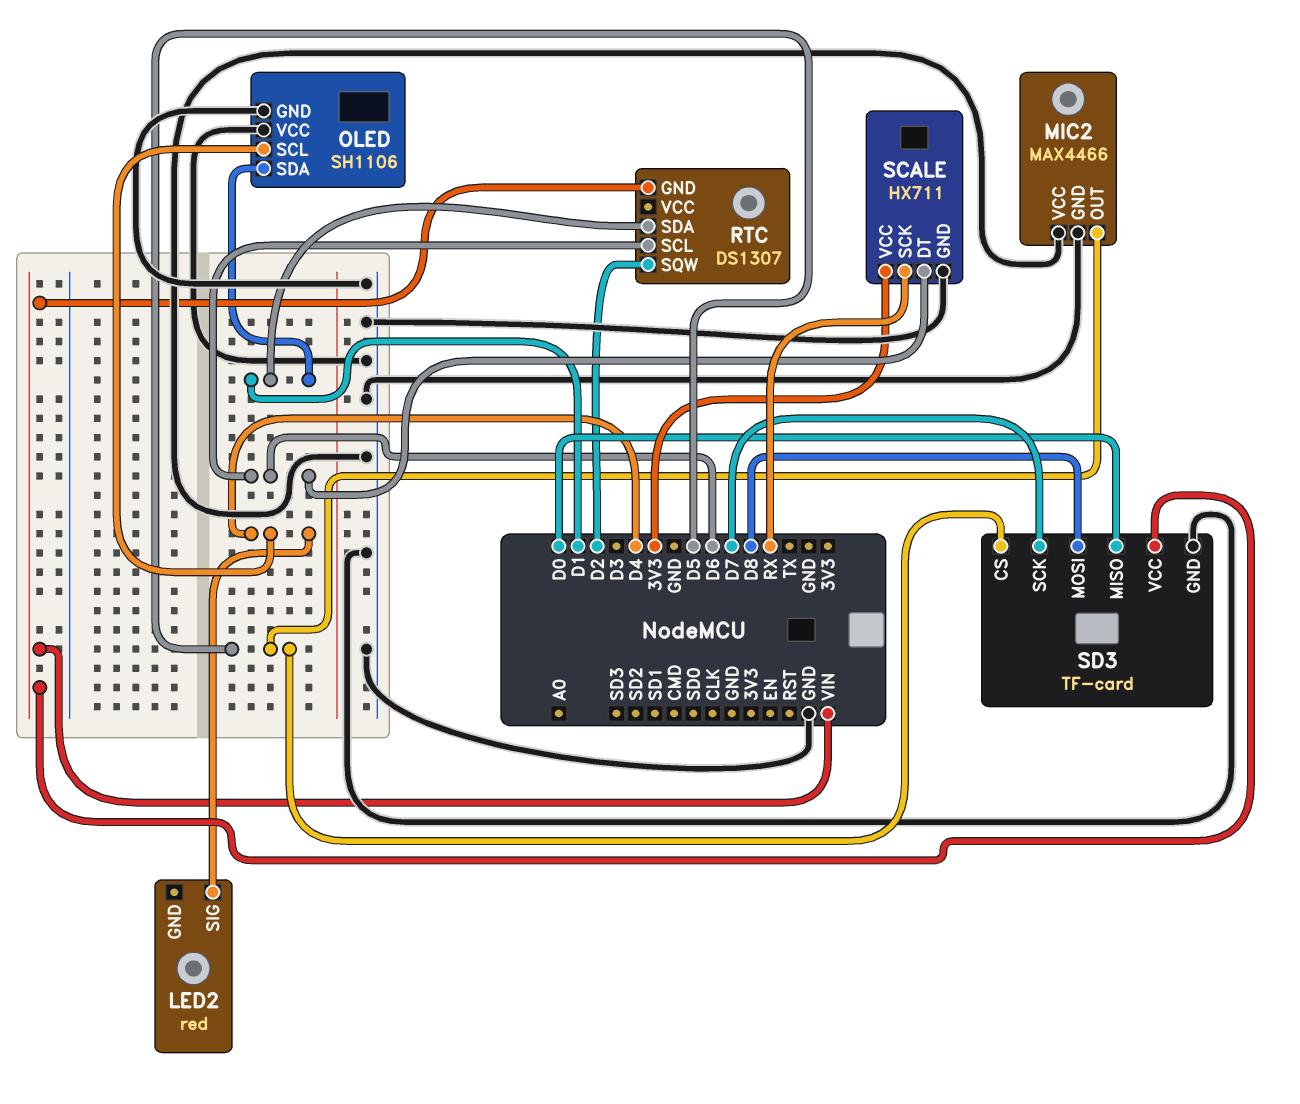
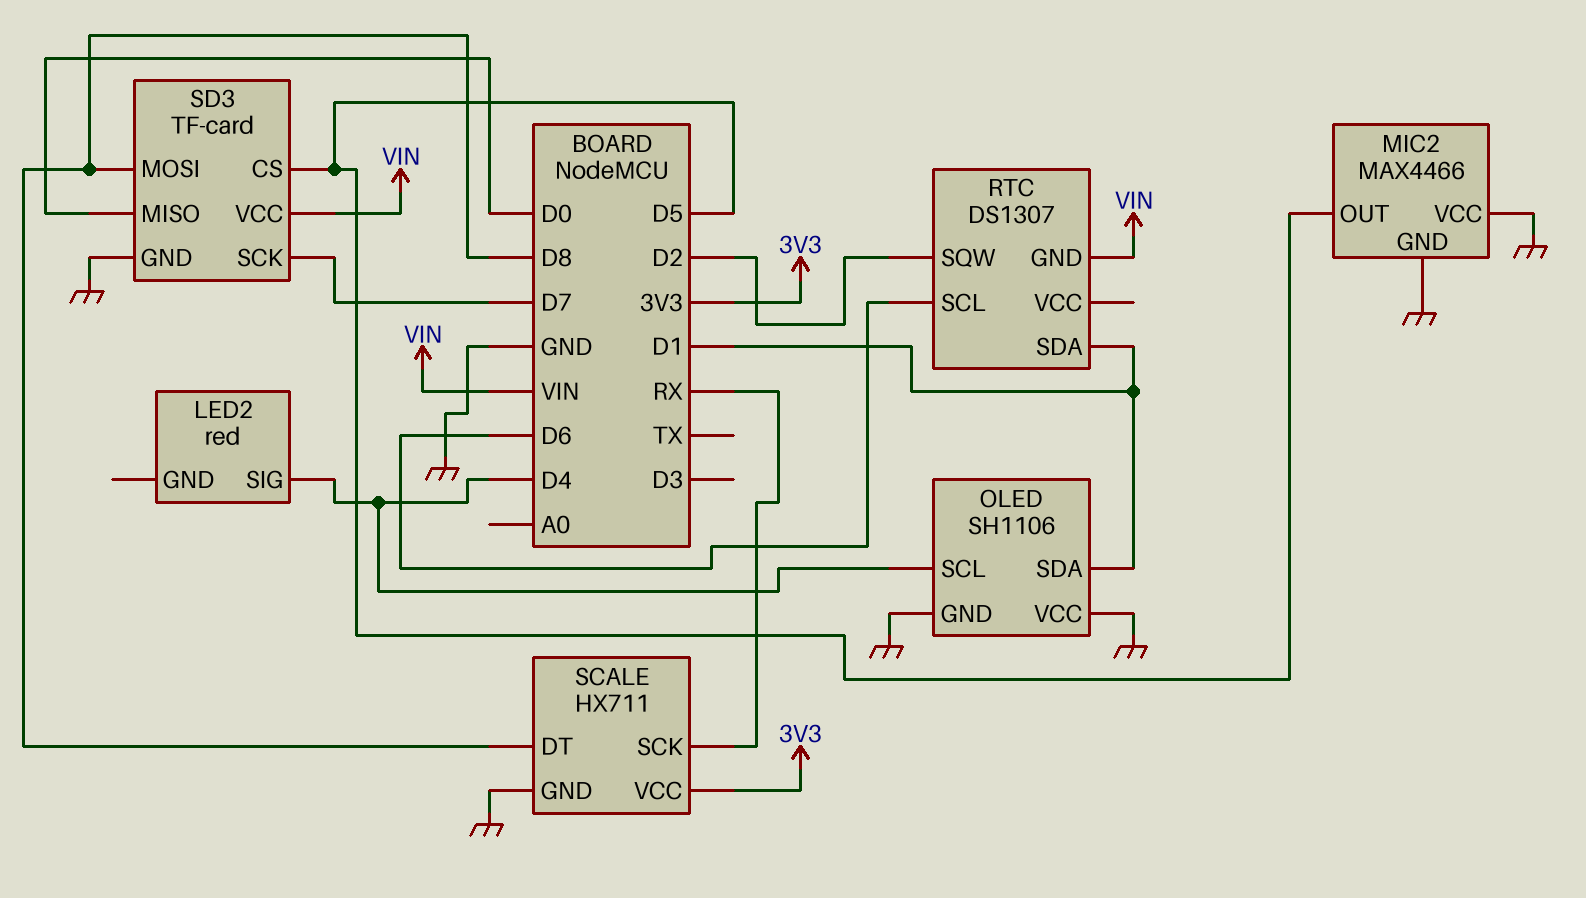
SCALE pin DT: D6 -> D8

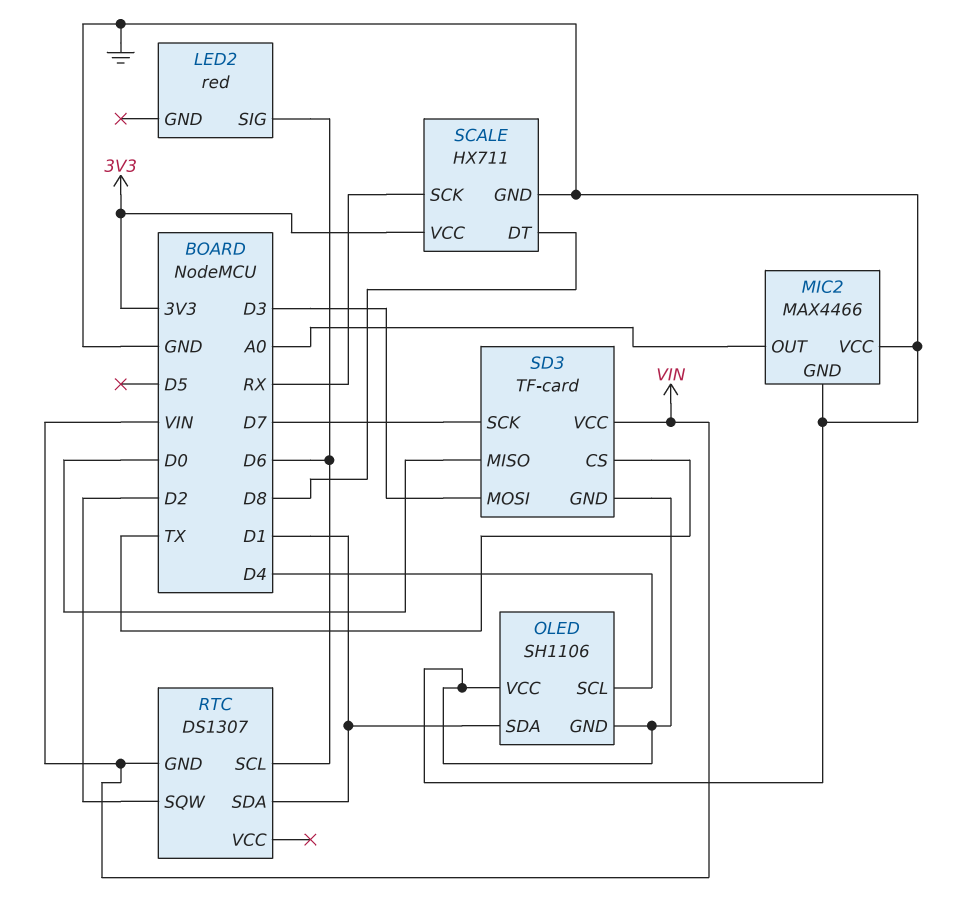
LED2 pin SIG: D4 -> D6
MIC2 pin OUT: D5 -> A0
SD3 pin CS: D5 -> TX
SD3 pin MOSI: D8 -> D3

